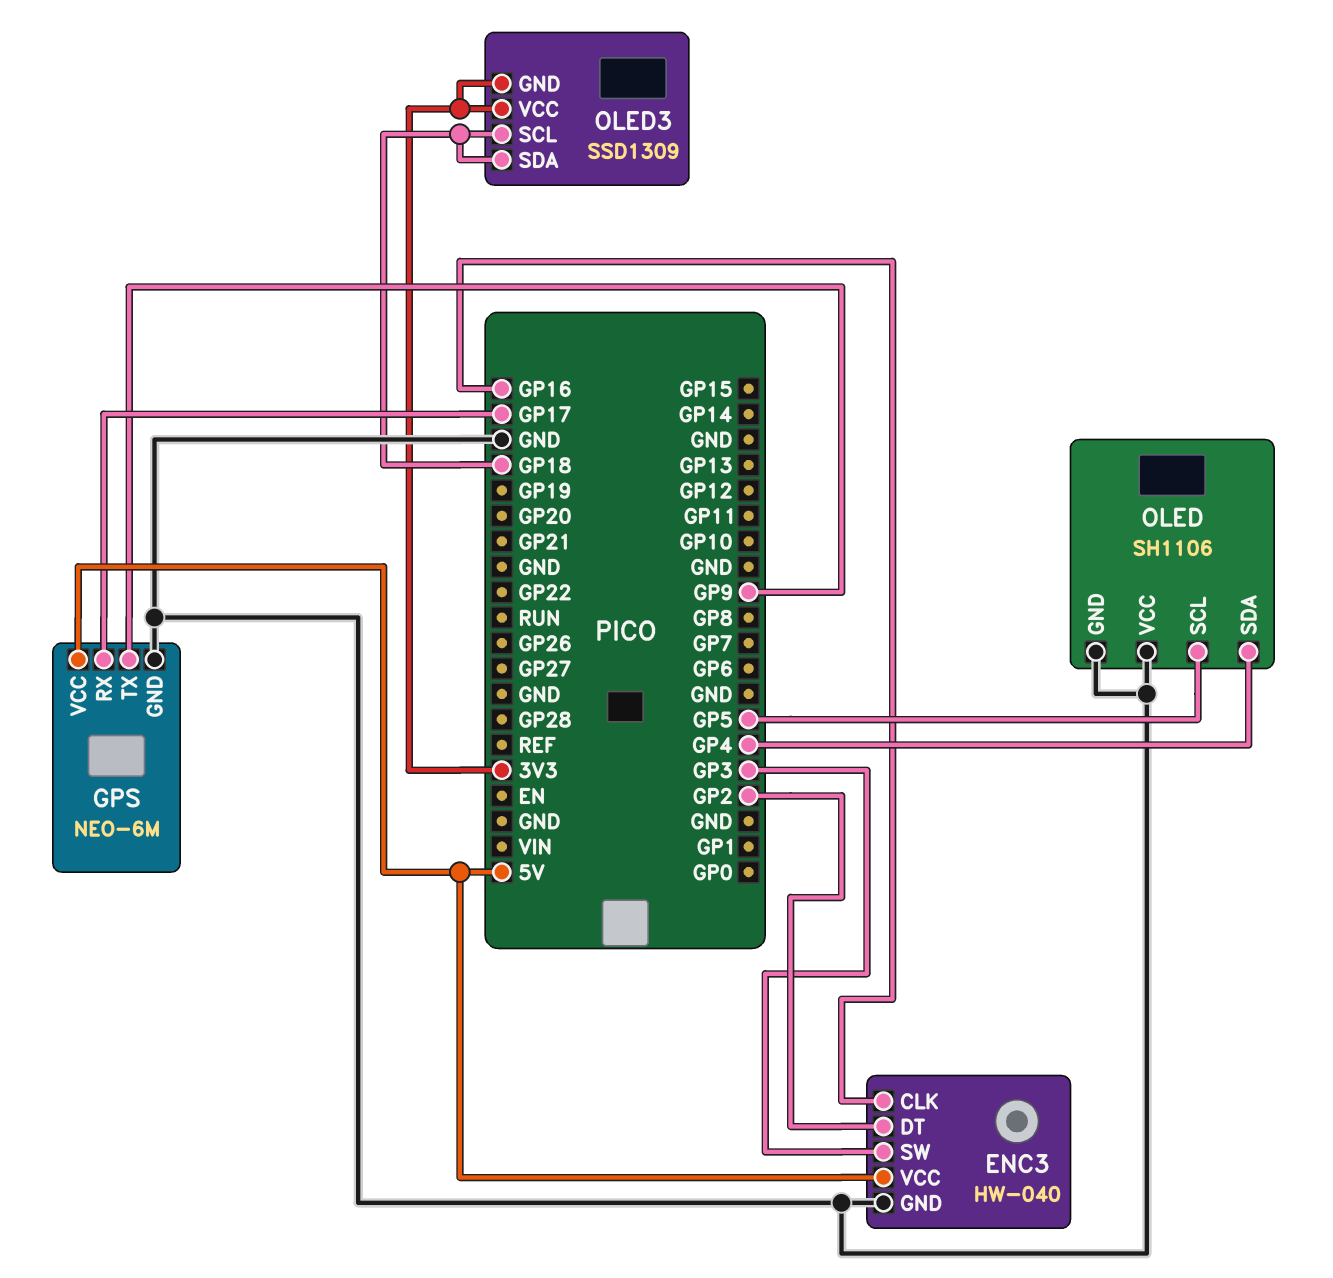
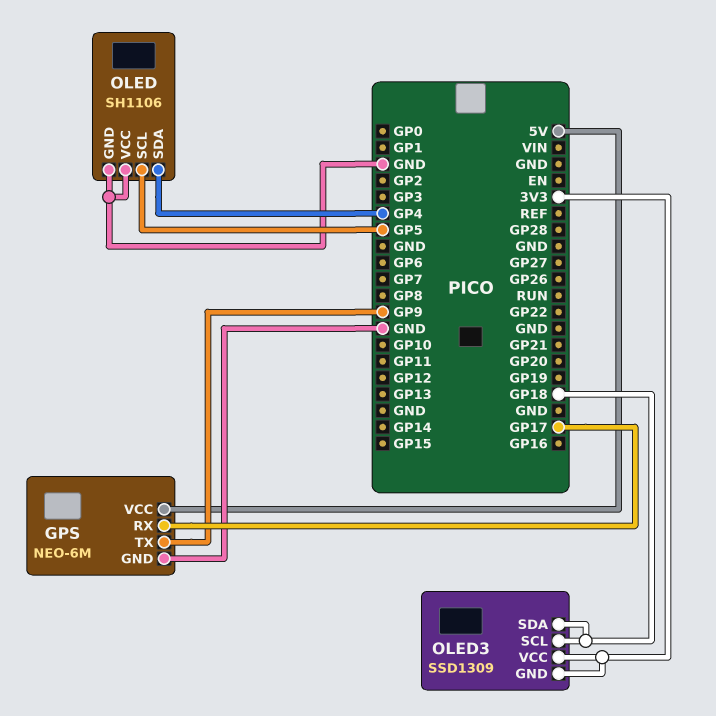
ENC3: HW-040 -> none
ENC3 pin CLK: GP16 -> none
ENC3 pin DT: GP2 -> none
ENC3 pin GND: GND -> none
ENC3 pin SW: GP3 -> none
ENC3 pin VCC: 5V -> none

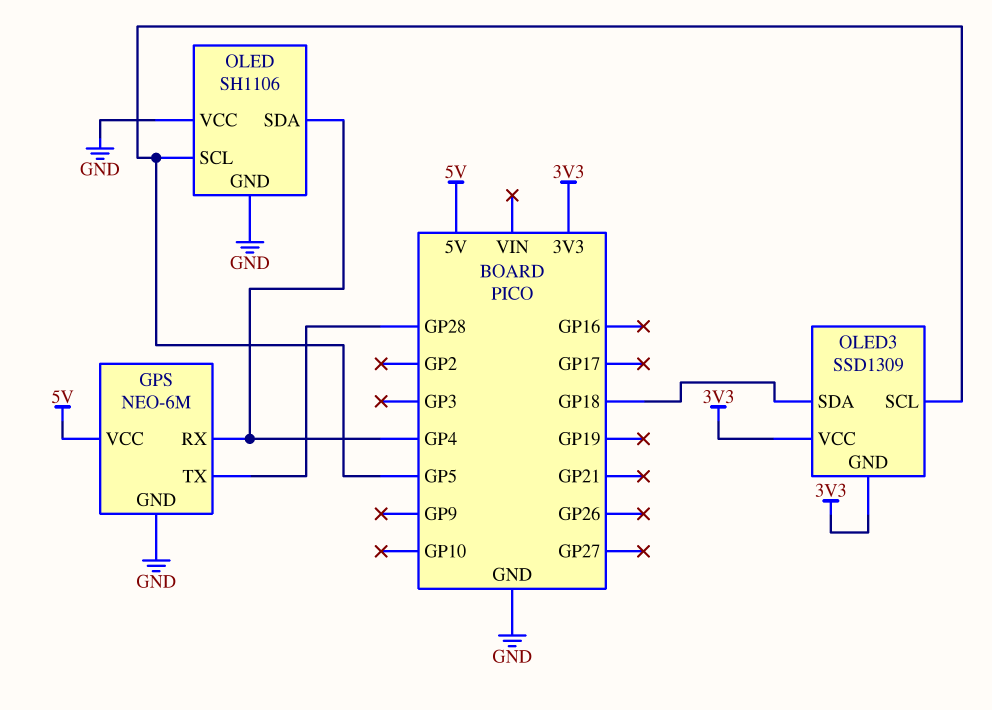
GPS pin RX: GP17 -> GP4
GPS pin TX: GP9 -> GP28
OLED3 pin SCL: GP18 -> GP5

